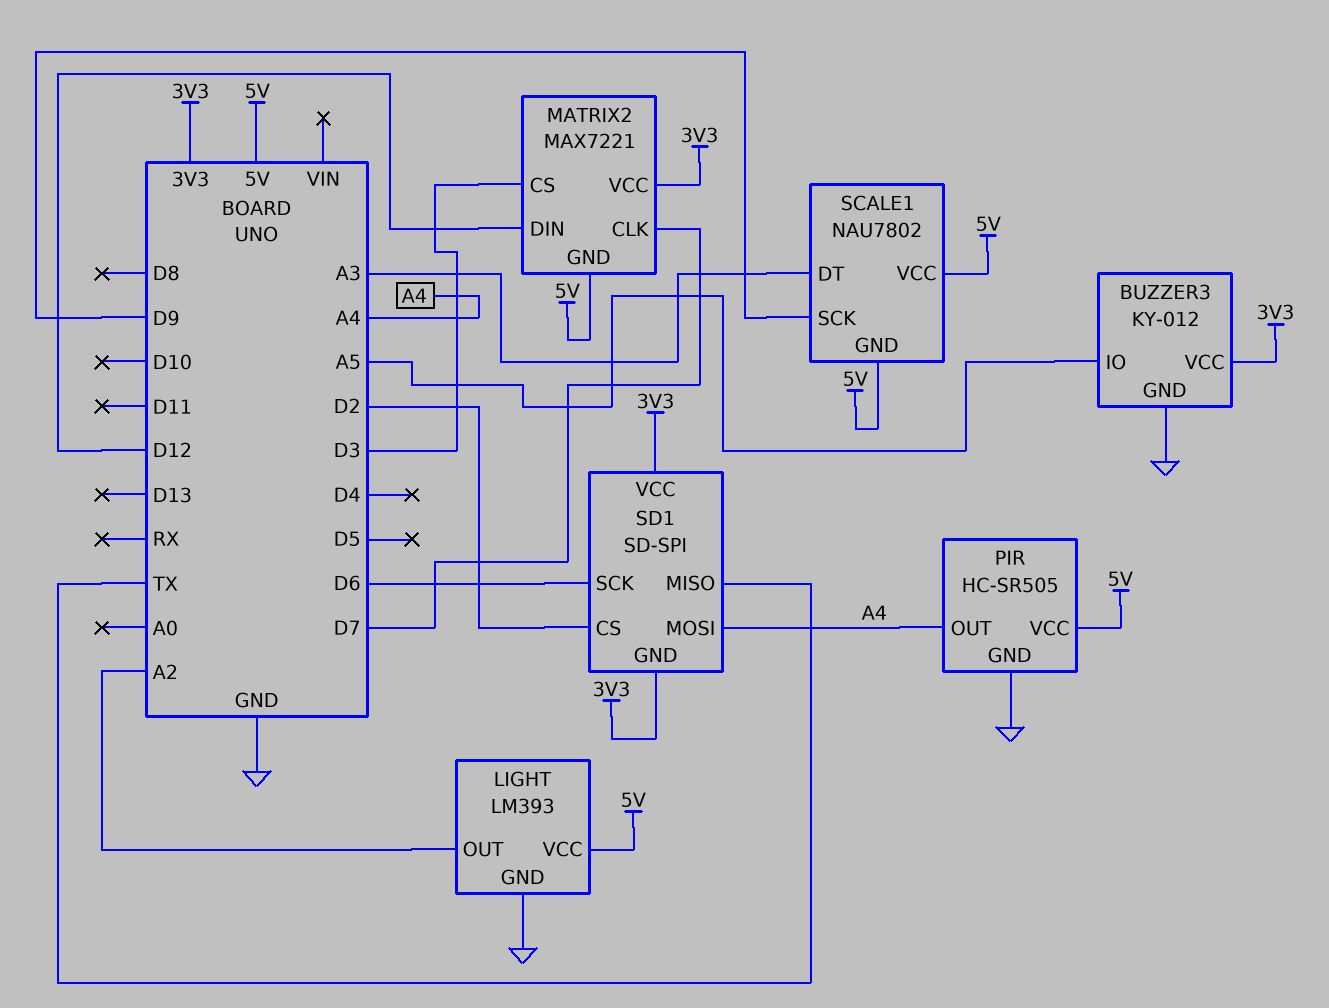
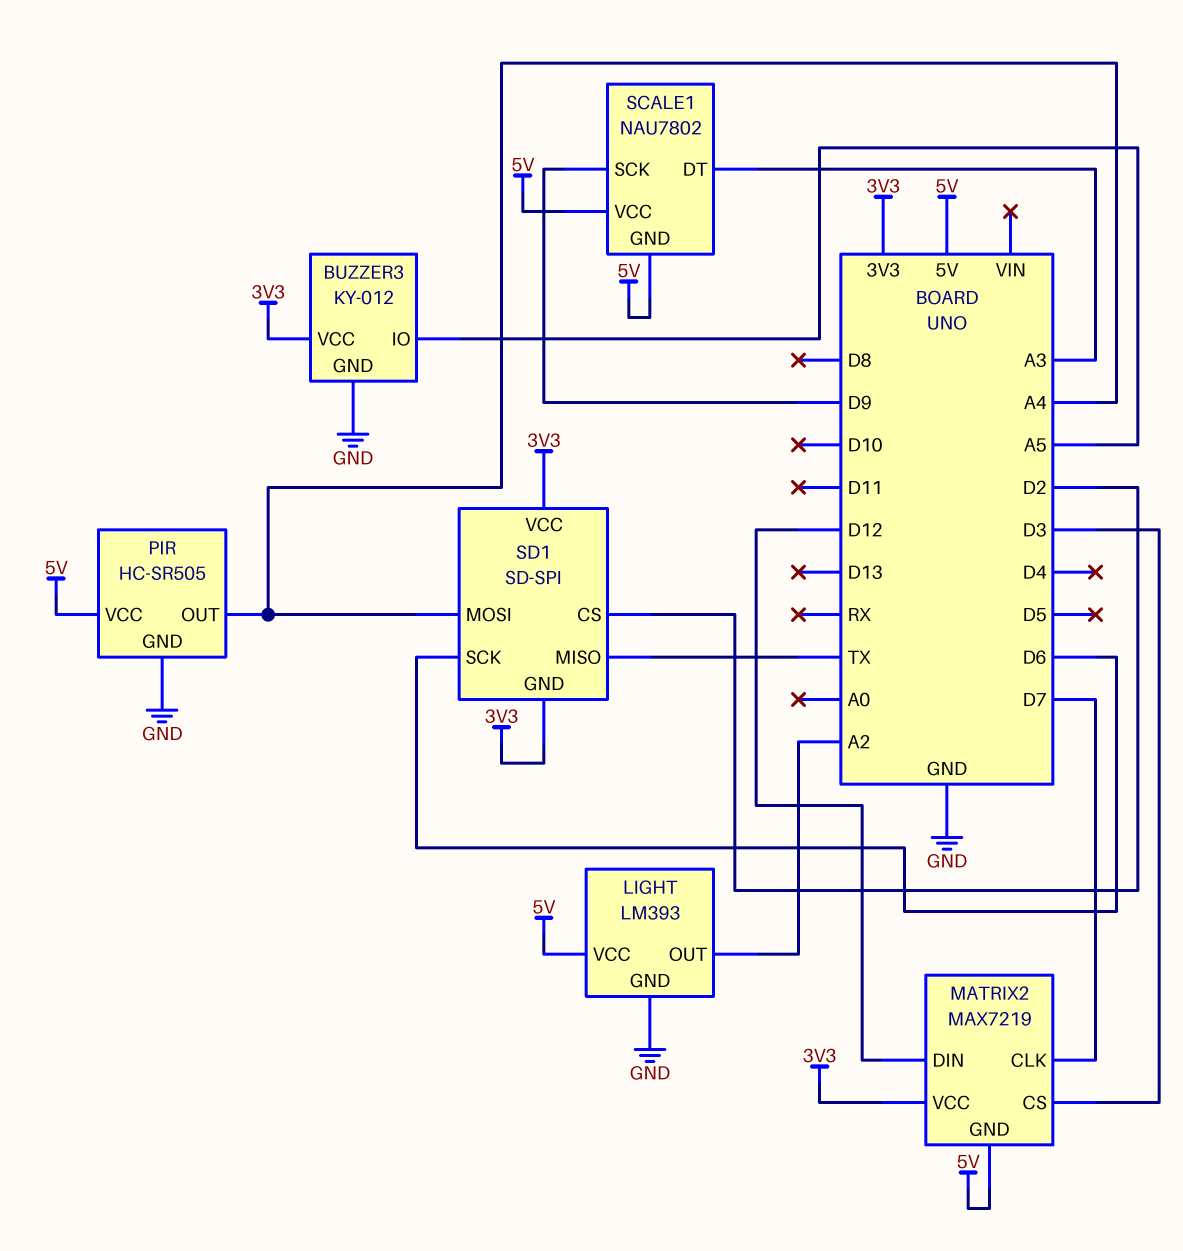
MATRIX2: MAX7221 -> MAX7219

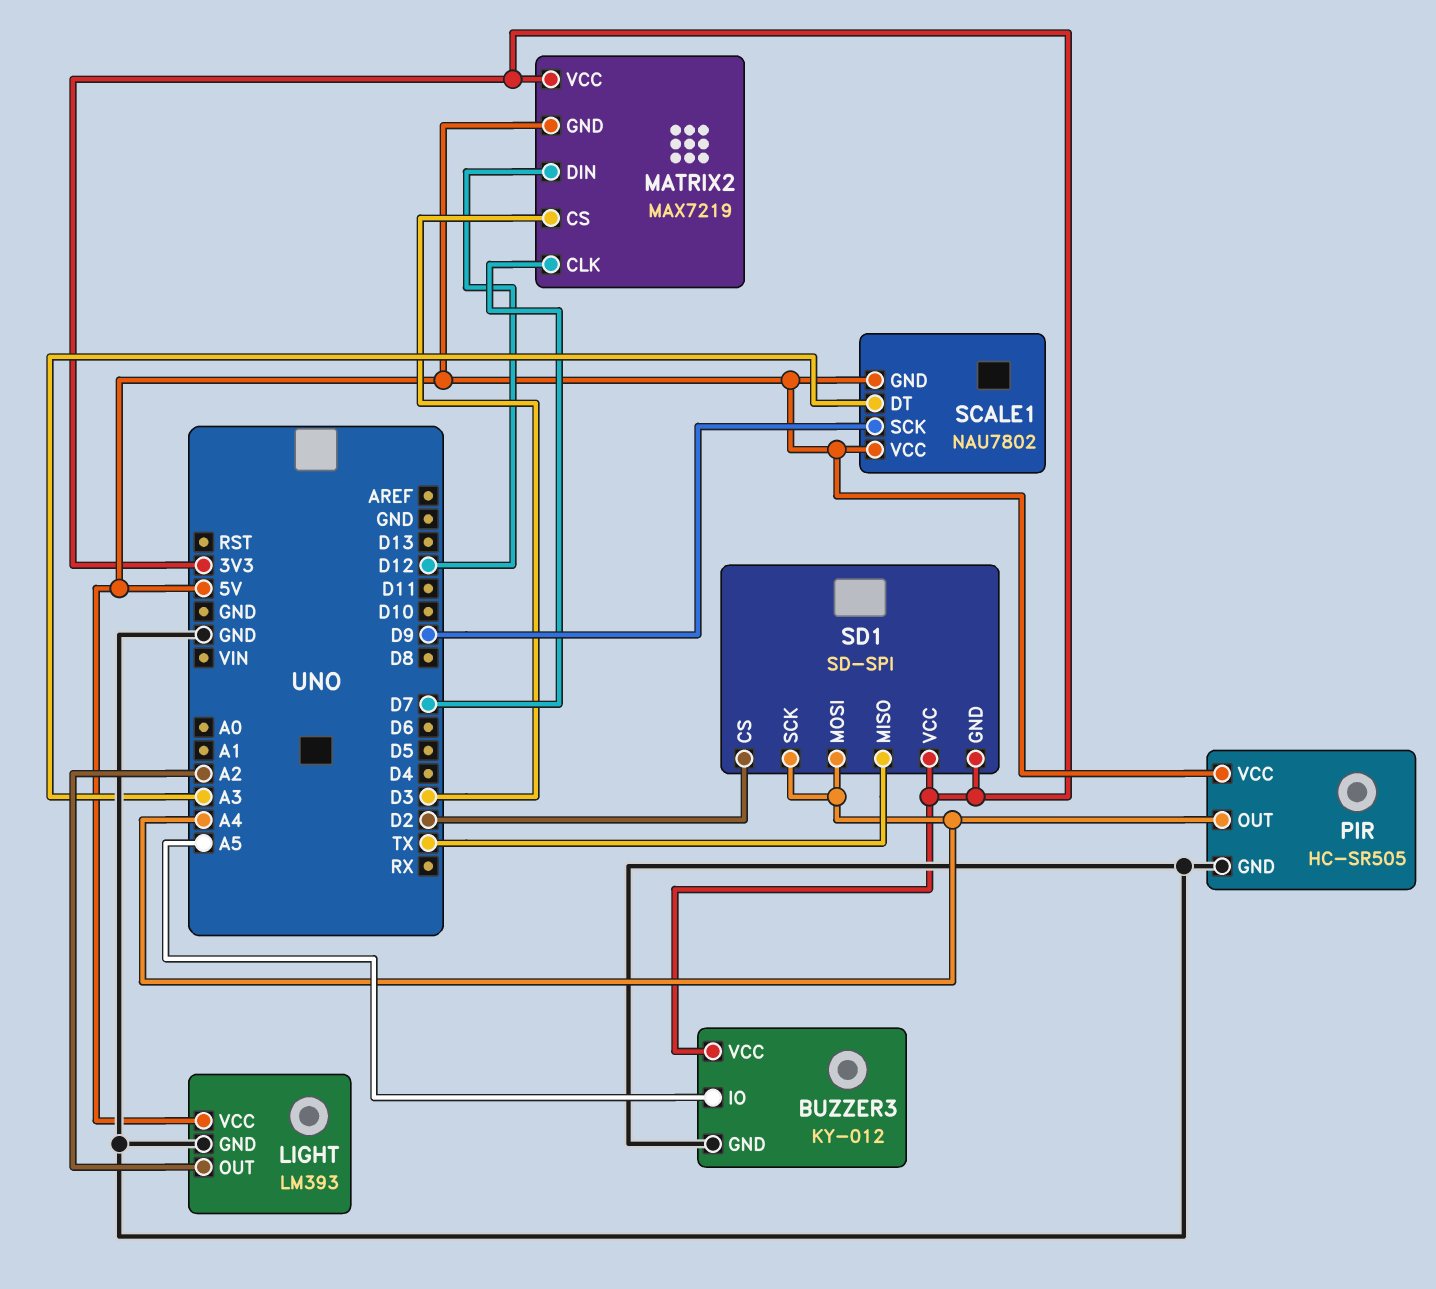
SD1 pin SCK: D6 -> A4

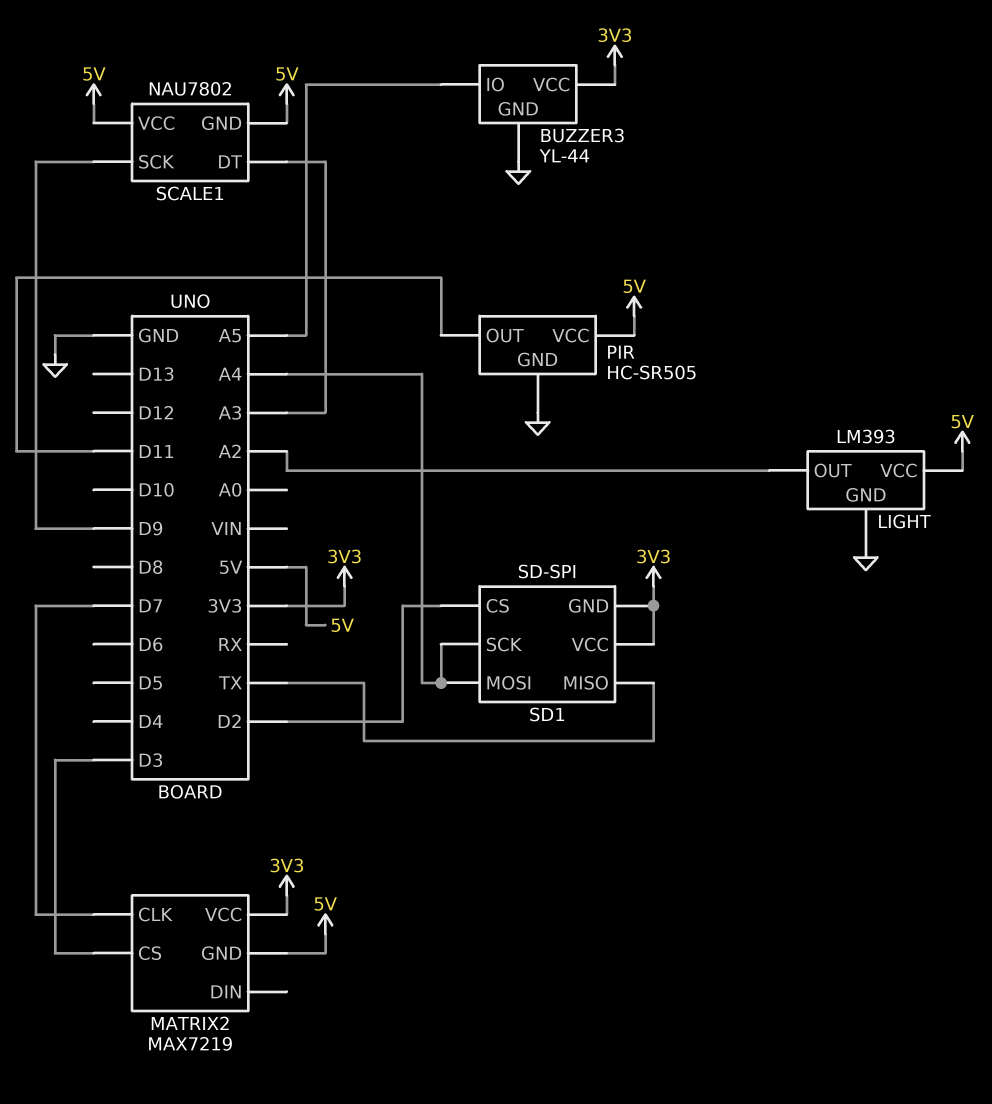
BUZZER3: KY-012 -> YL-44
MATRIX2 pin DIN: D12 -> none
PIR pin OUT: A4 -> D11

